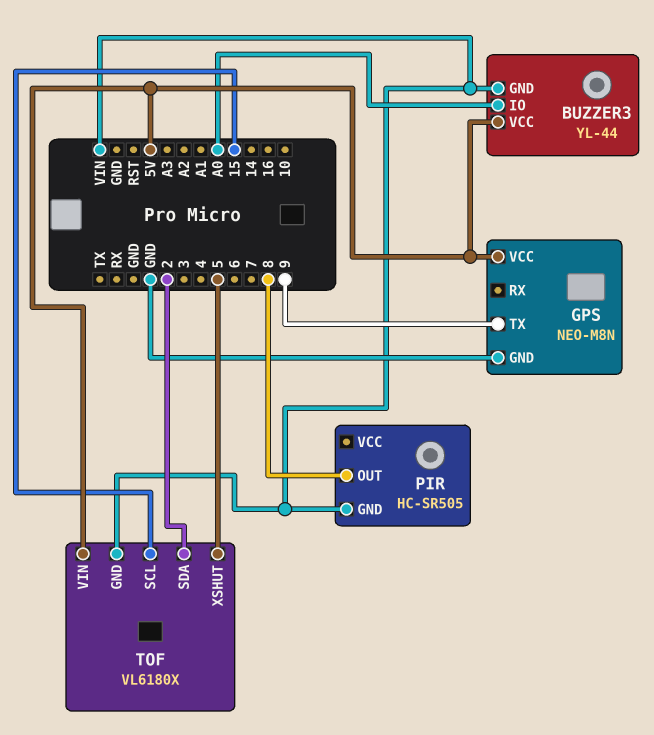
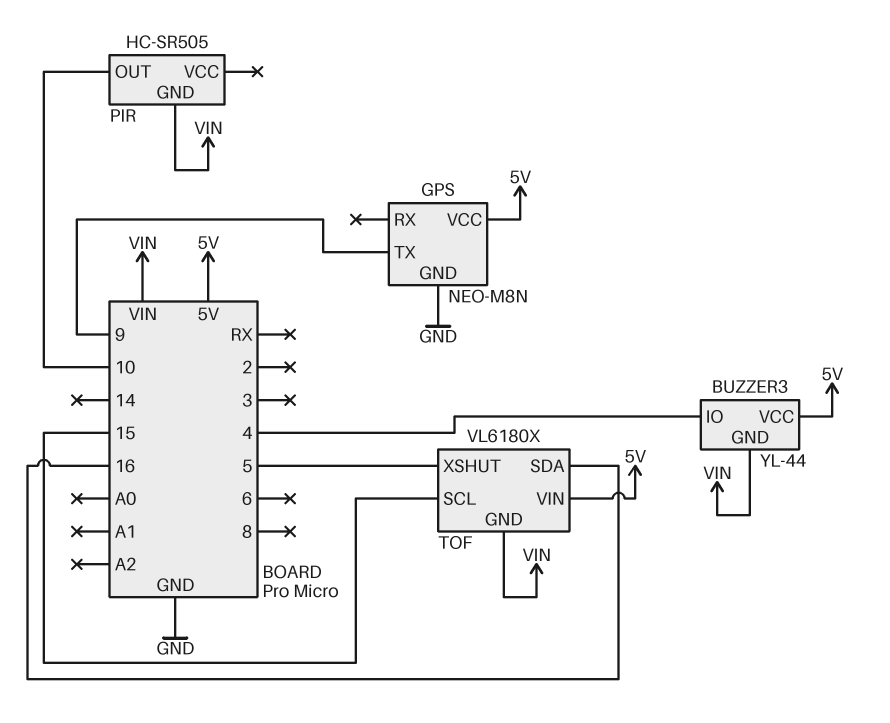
BUZZER3 pin IO: A0 -> 4
PIR pin OUT: 8 -> 10
TOF pin SDA: 2 -> 16

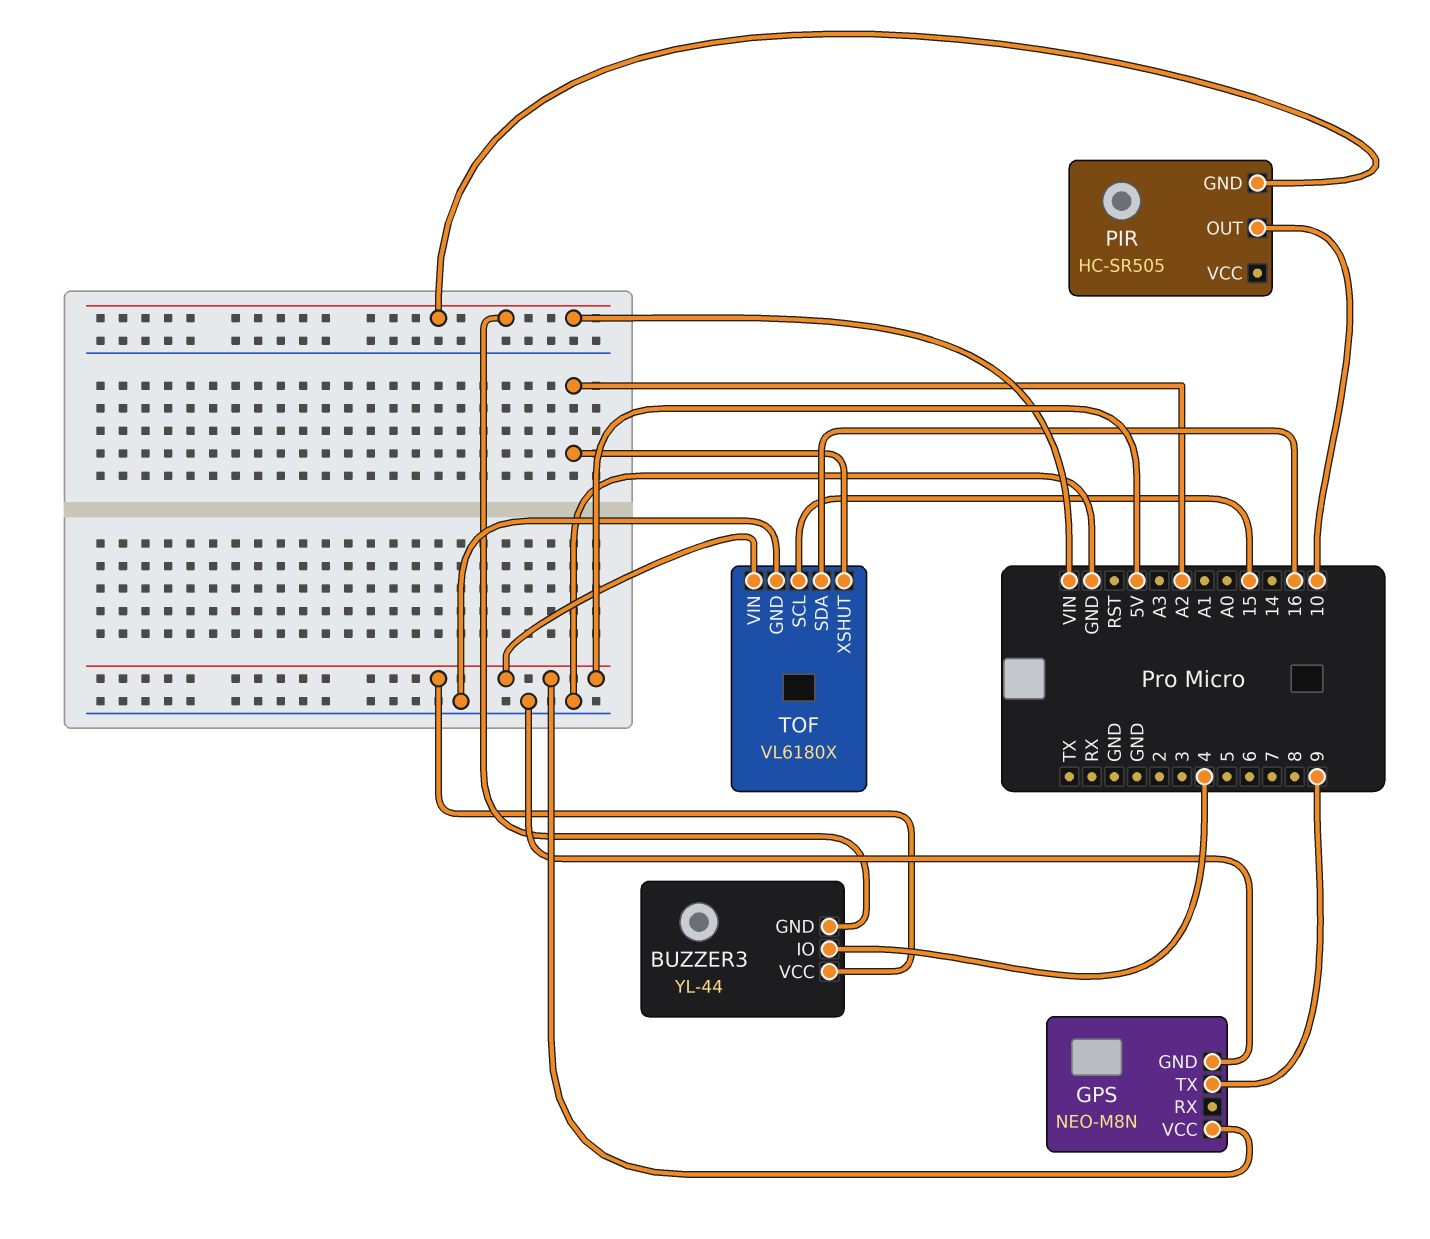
TOF pin GND: VIN -> GND
TOF pin XSHUT: 5 -> A2

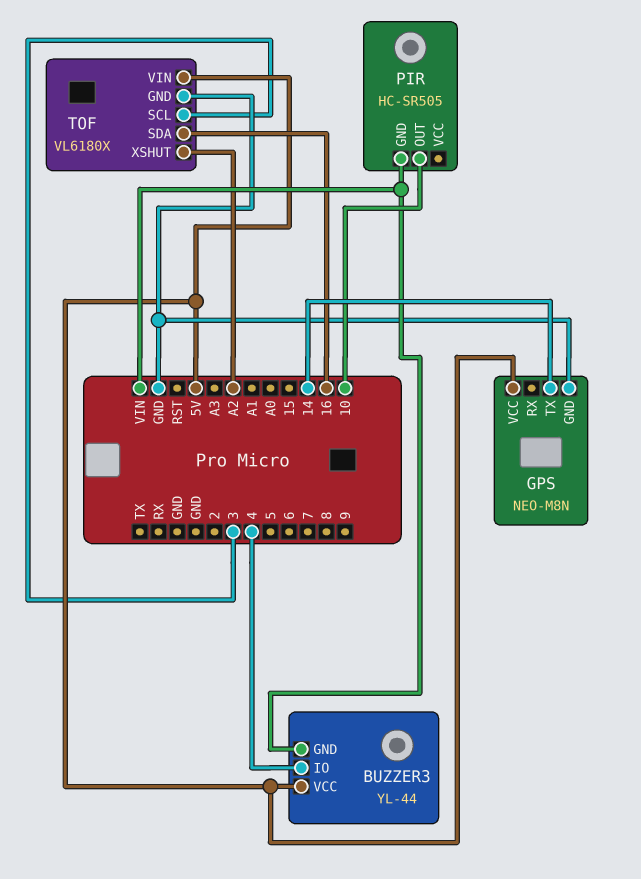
GPS pin TX: 9 -> 14
TOF pin SCL: 15 -> 3

